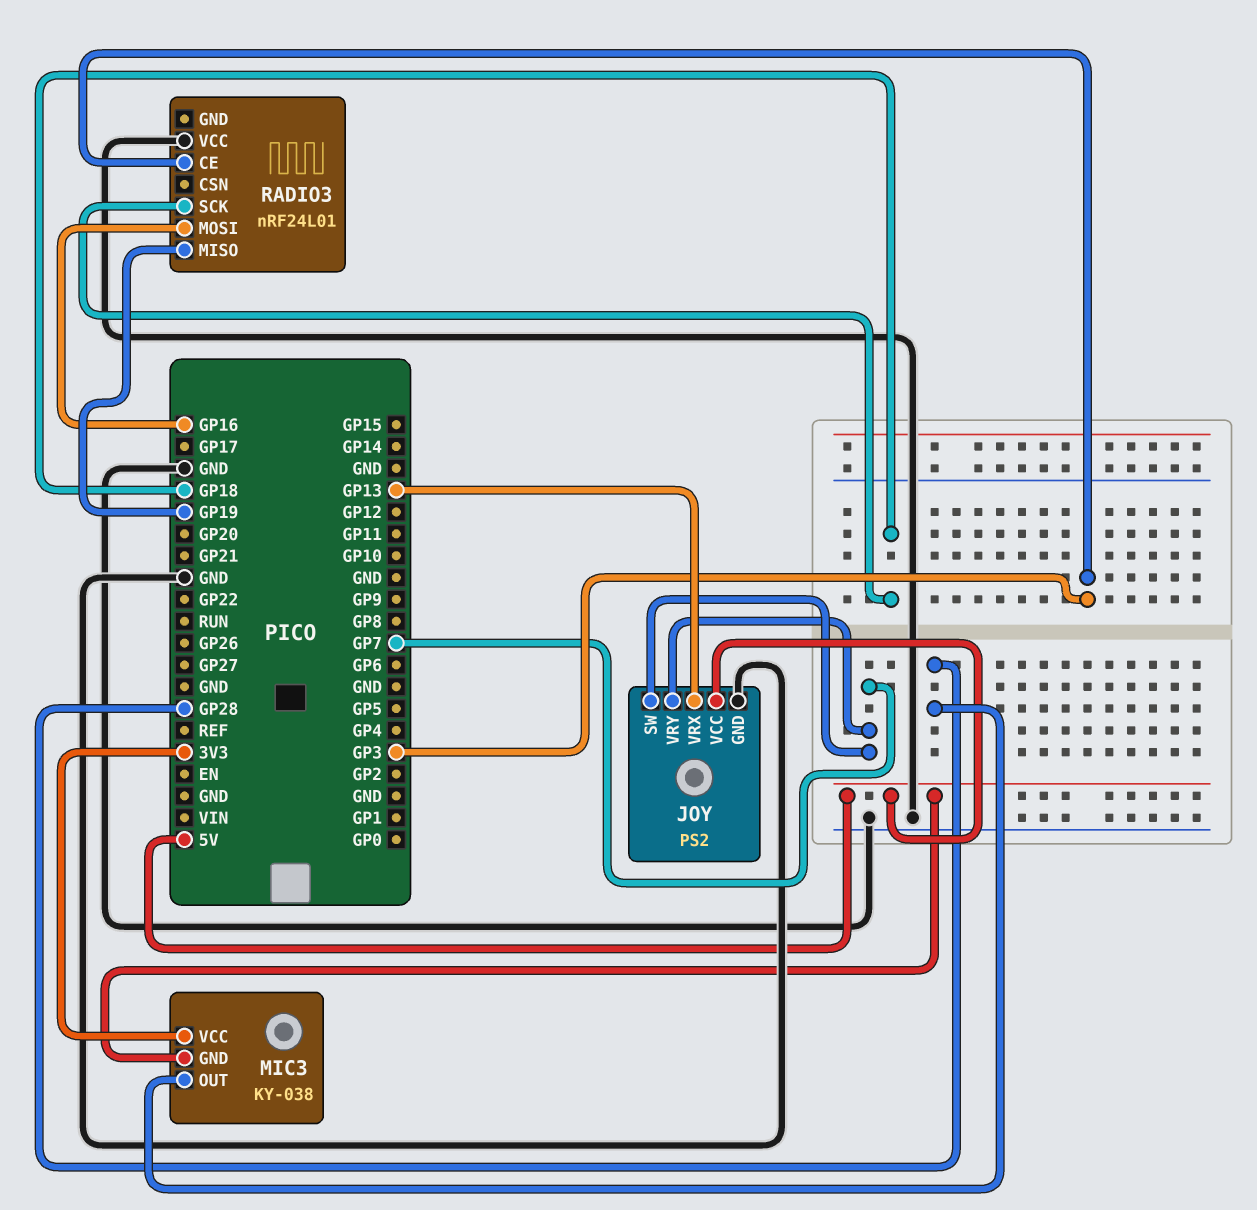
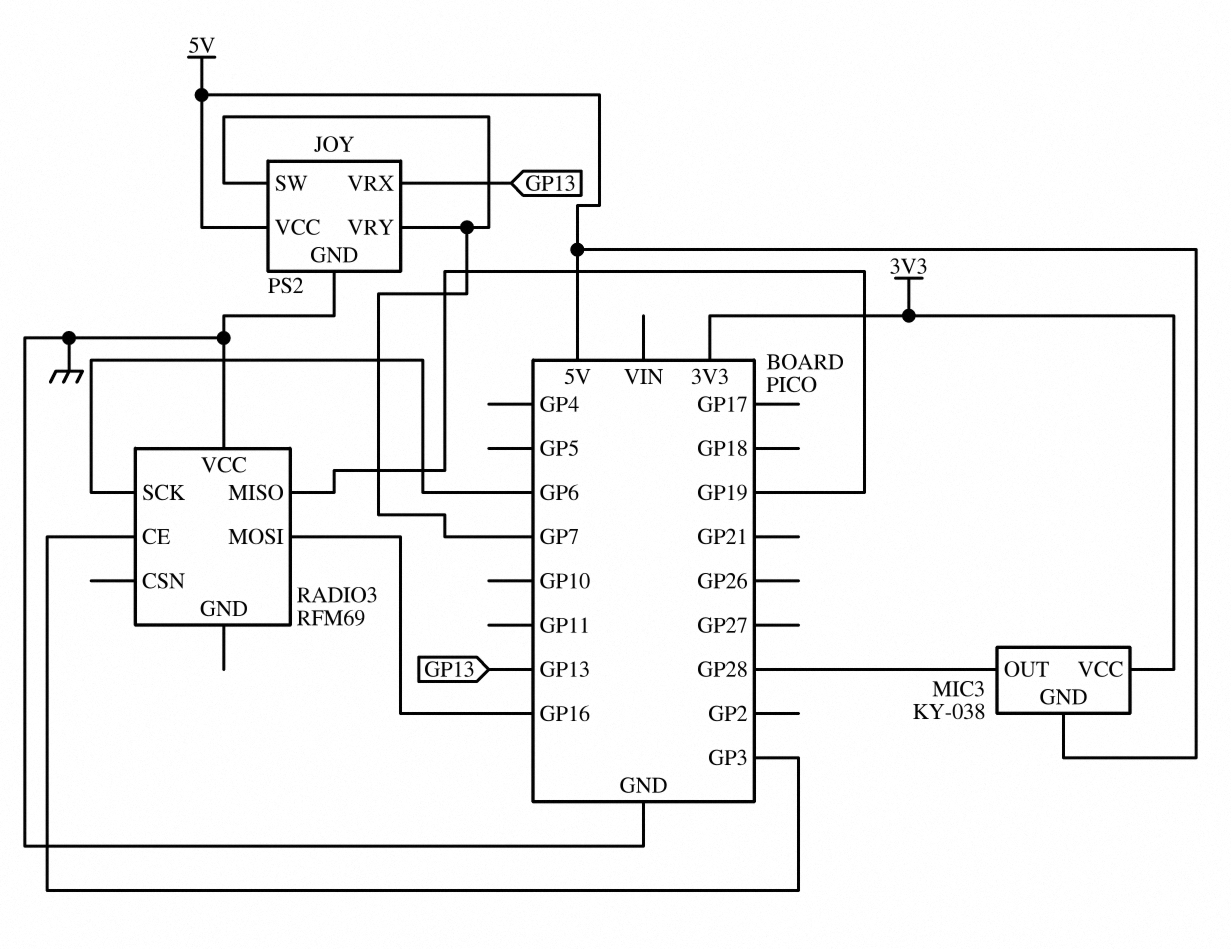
RADIO3: nRF24L01 -> RFM69
RADIO3 pin SCK: GP18 -> GP6

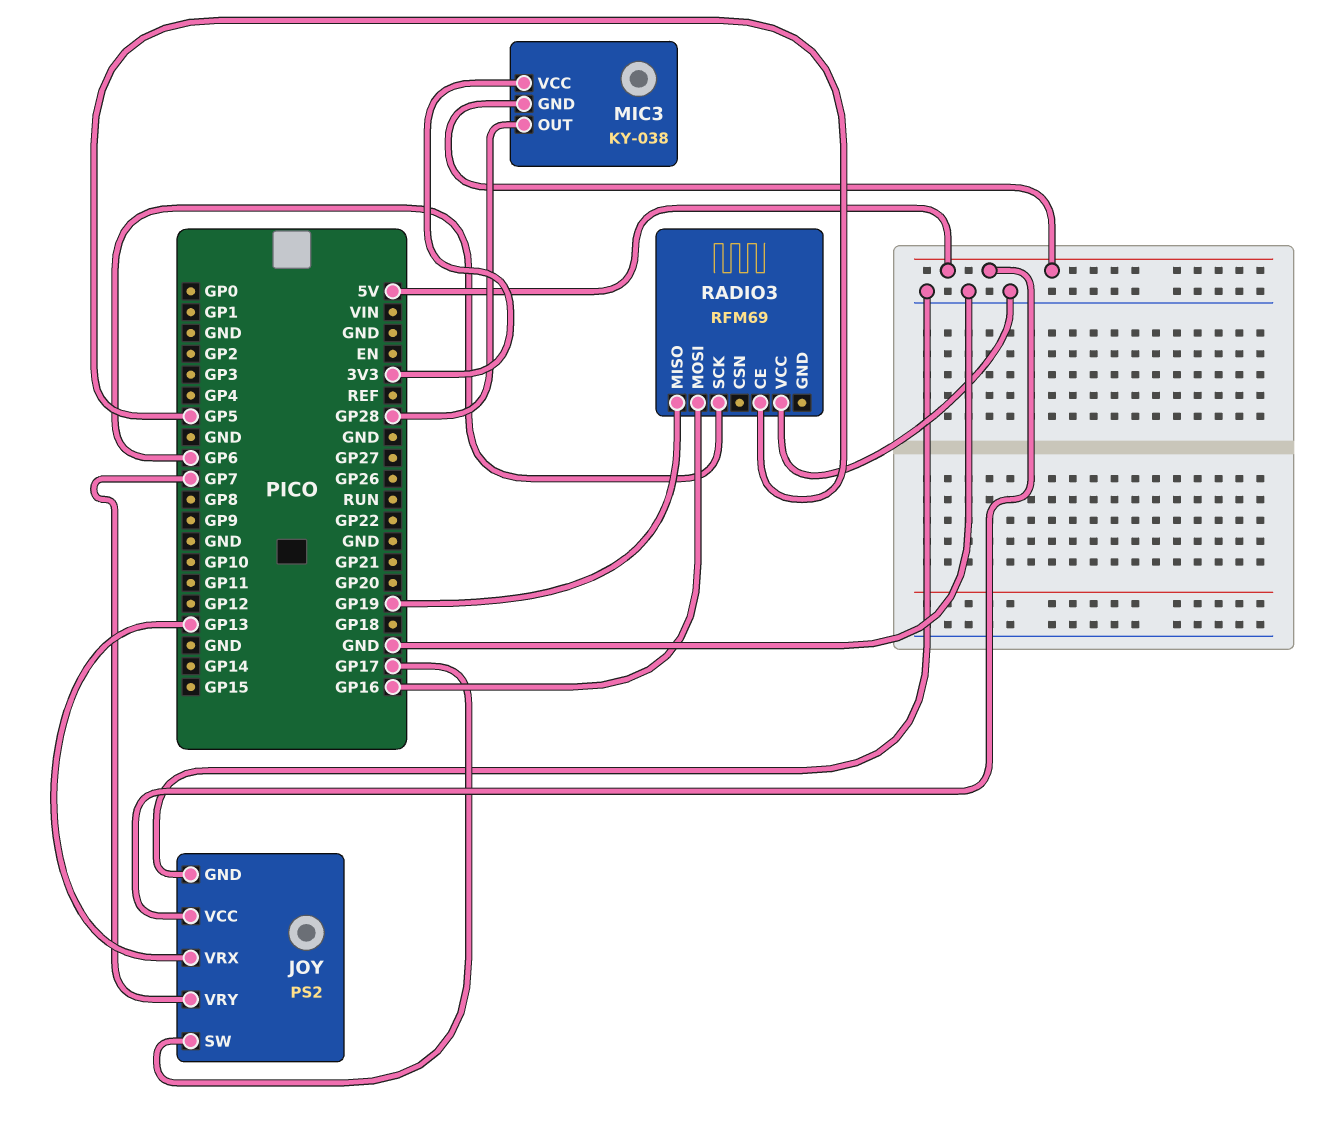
JOY pin SW: GP7 -> GP17
RADIO3 pin CE: GP3 -> GP5

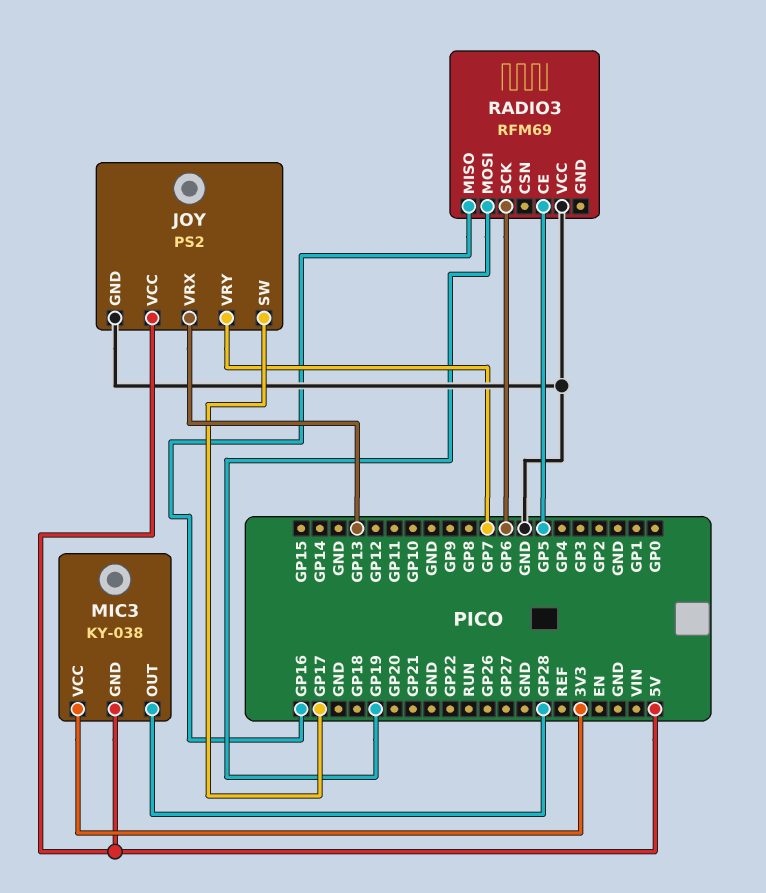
RADIO3 pin MISO: GP19 -> GP16
RADIO3 pin MOSI: GP16 -> GP19

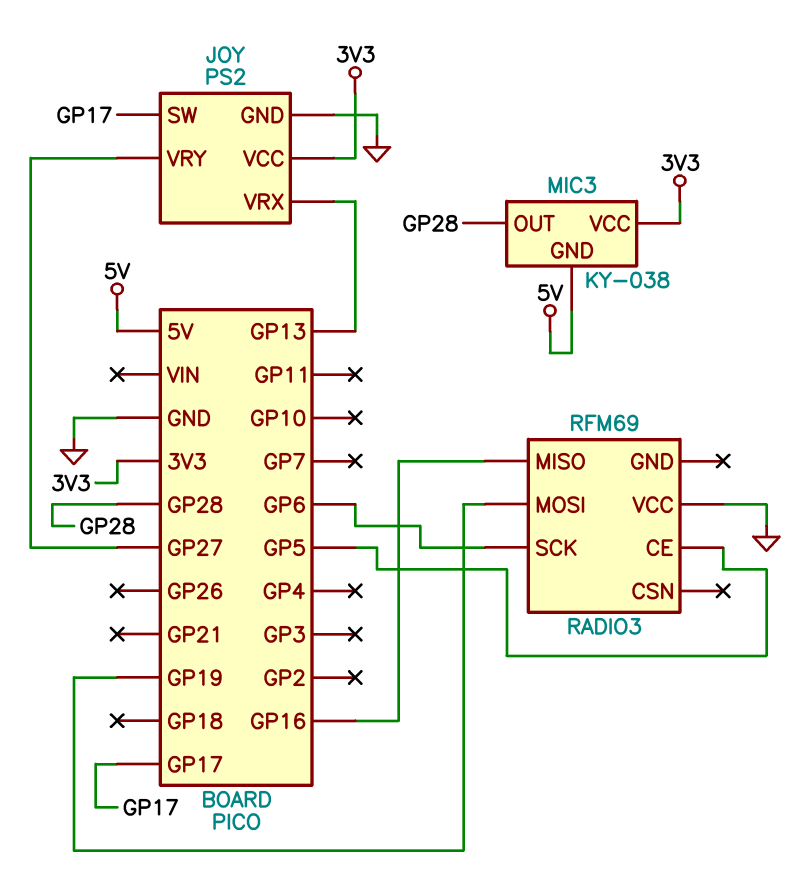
JOY pin VCC: 5V -> 3V3
JOY pin VRY: GP7 -> GP27

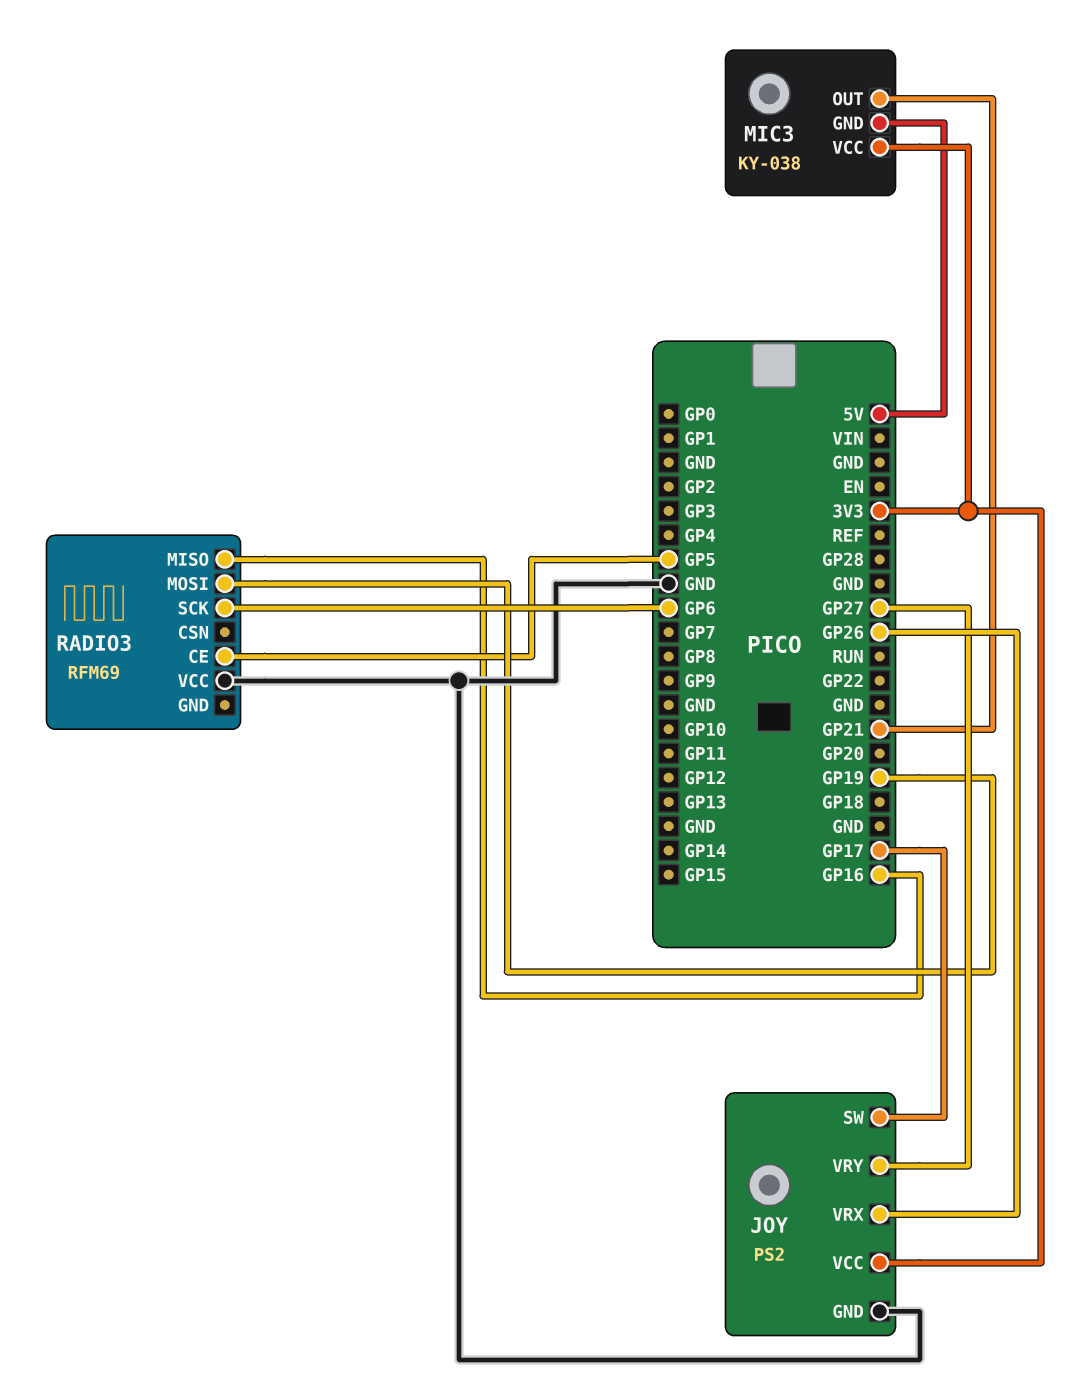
JOY pin VRX: GP13 -> GP26
MIC3 pin OUT: GP28 -> GP21

